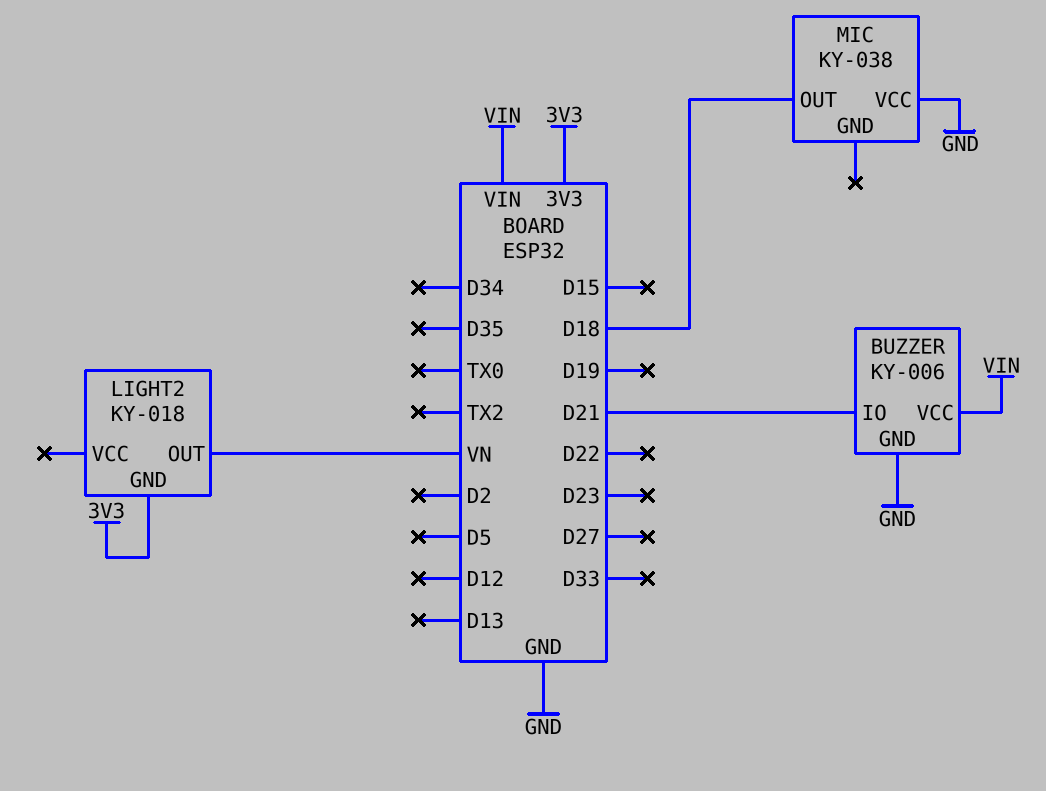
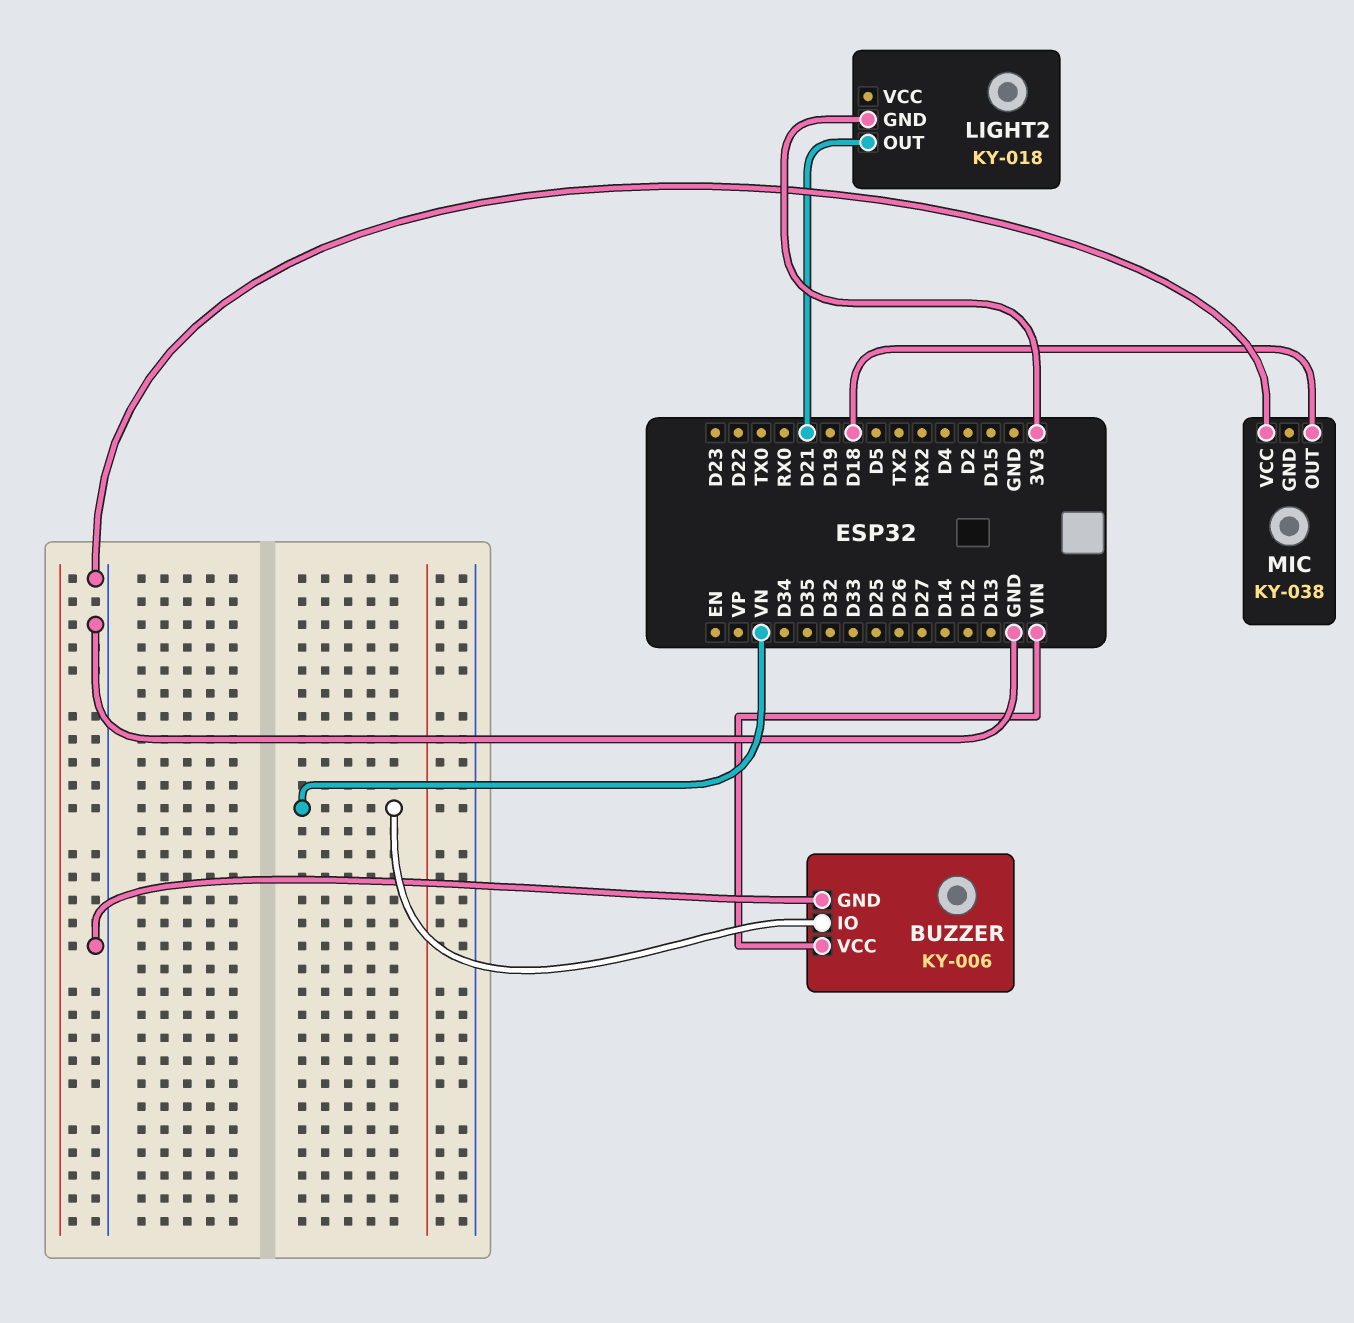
BUZZER pin IO: D21 -> VN
LIGHT2 pin OUT: VN -> D21

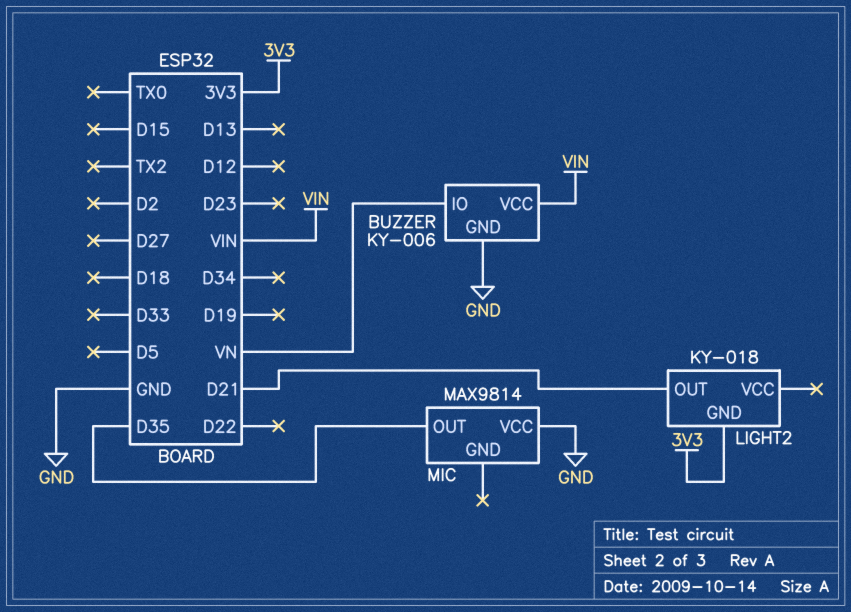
MIC: KY-038 -> MAX9814
MIC pin OUT: D18 -> D35

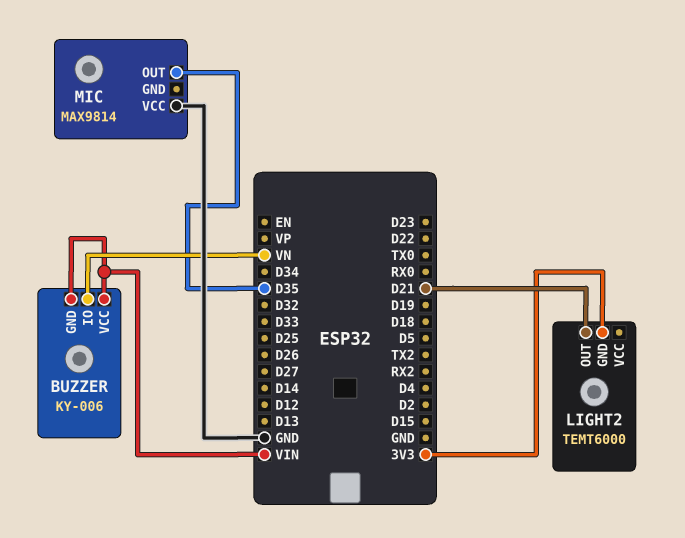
BUZZER pin GND: GND -> VIN
LIGHT2: KY-018 -> TEMT6000

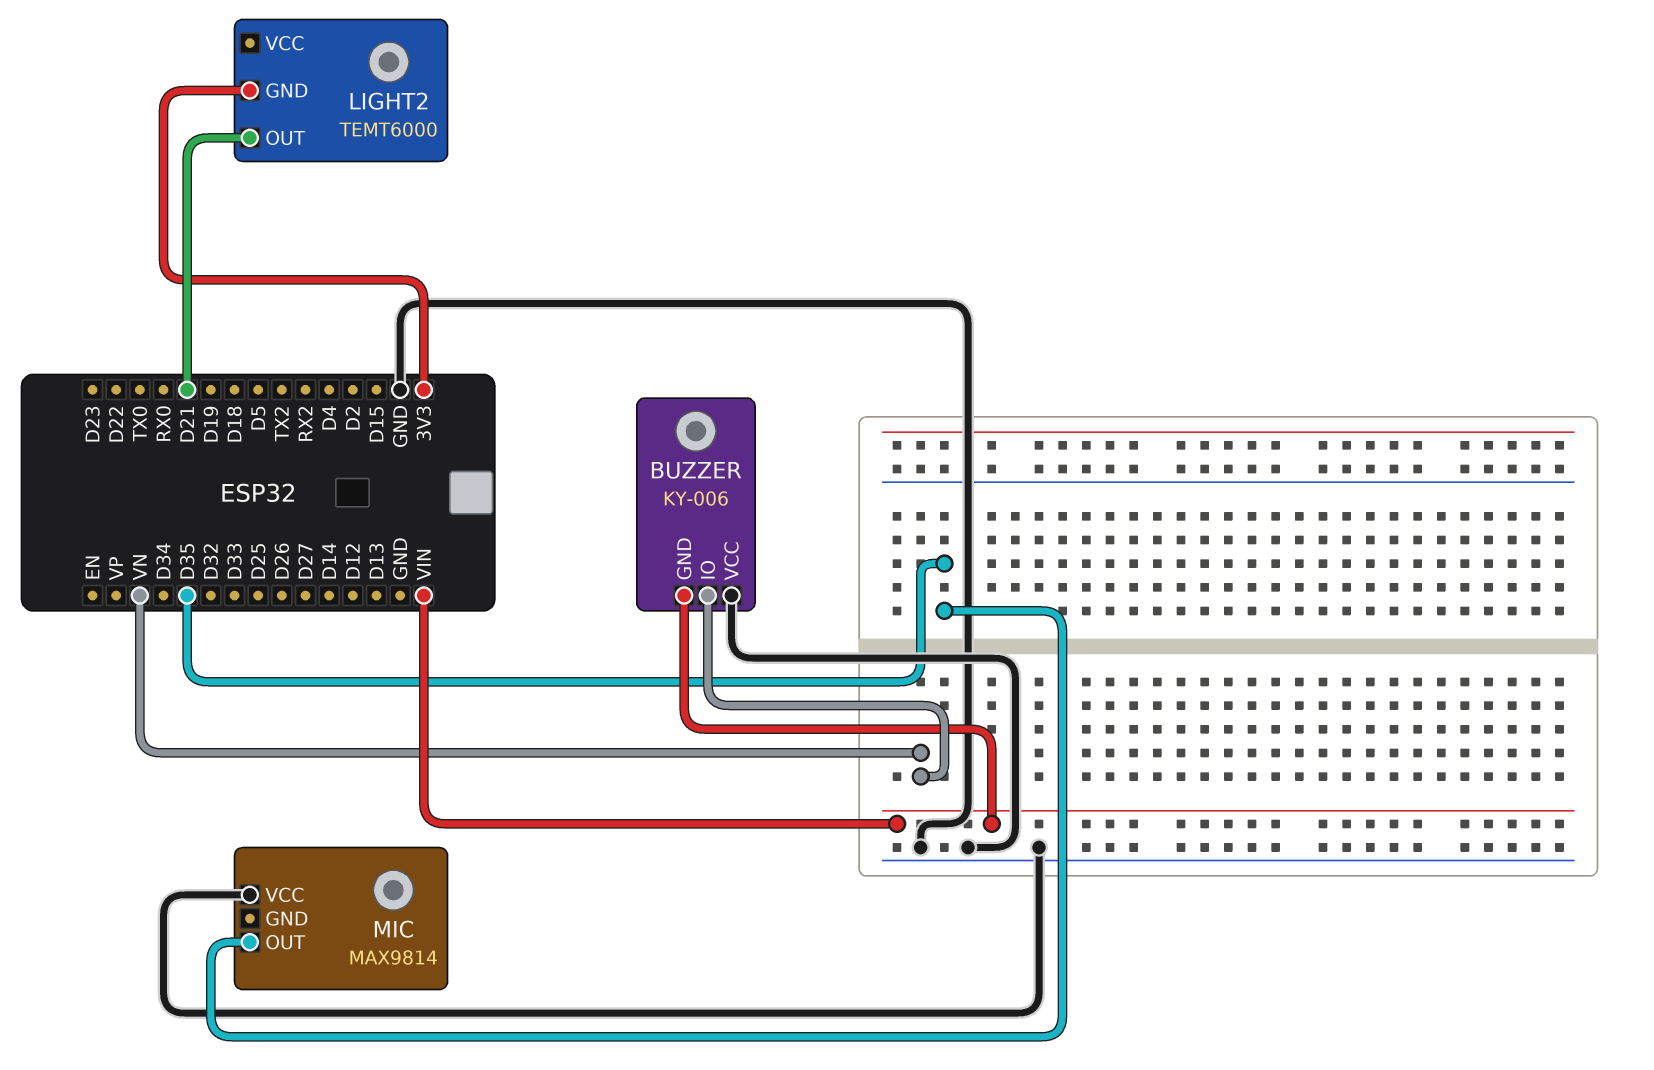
BUZZER pin VCC: VIN -> GND

